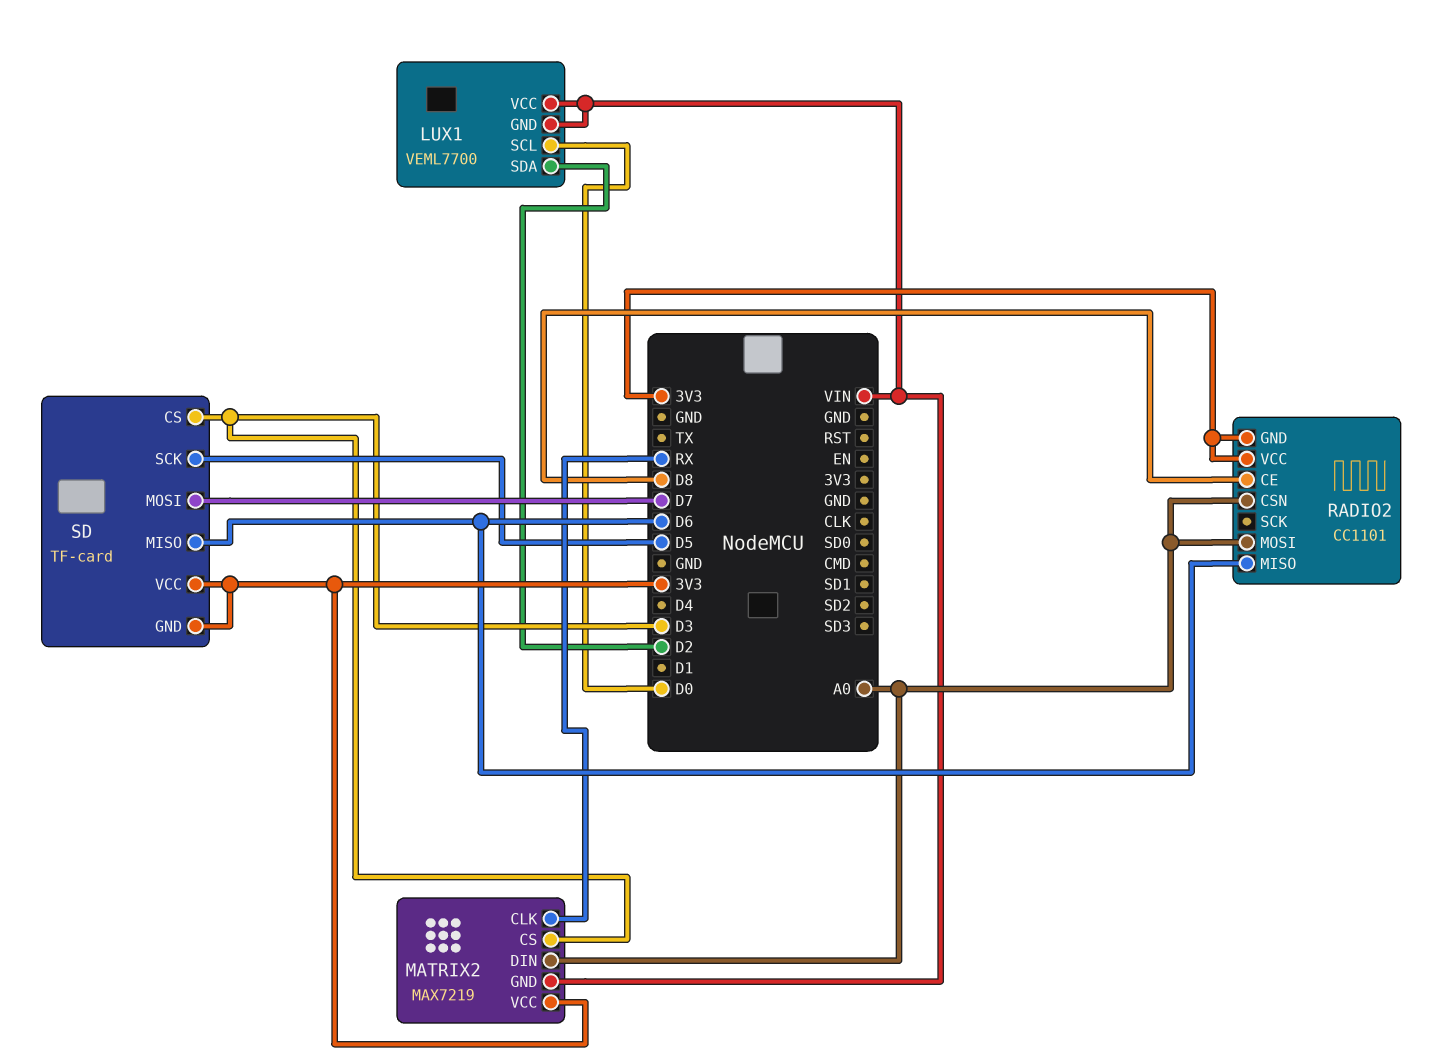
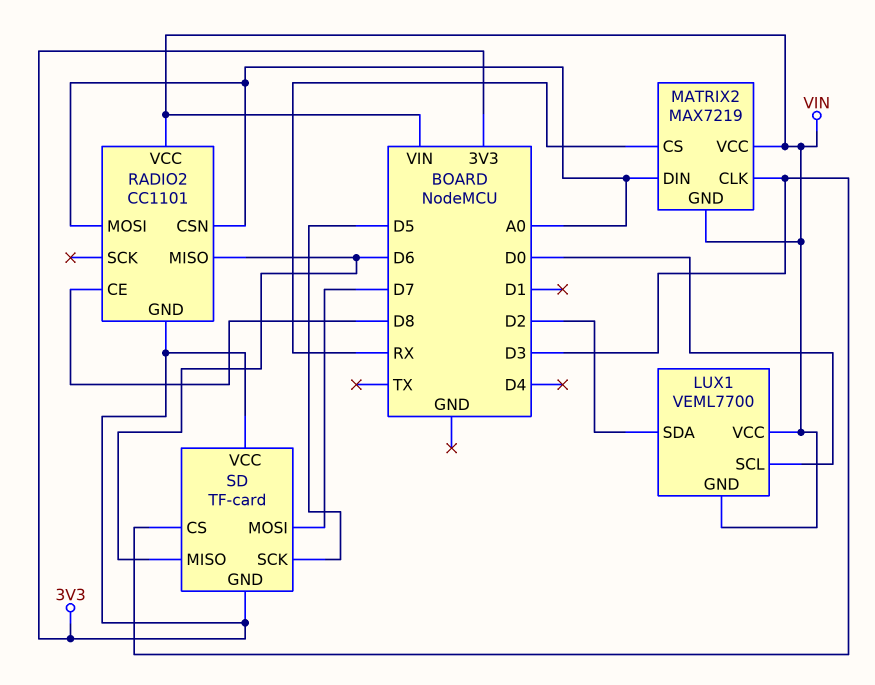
MATRIX2 pin CLK: RX -> D3
MATRIX2 pin CS: D3 -> RX
MATRIX2 pin VCC: 3V3 -> VIN
RADIO2 pin VCC: 3V3 -> VIN

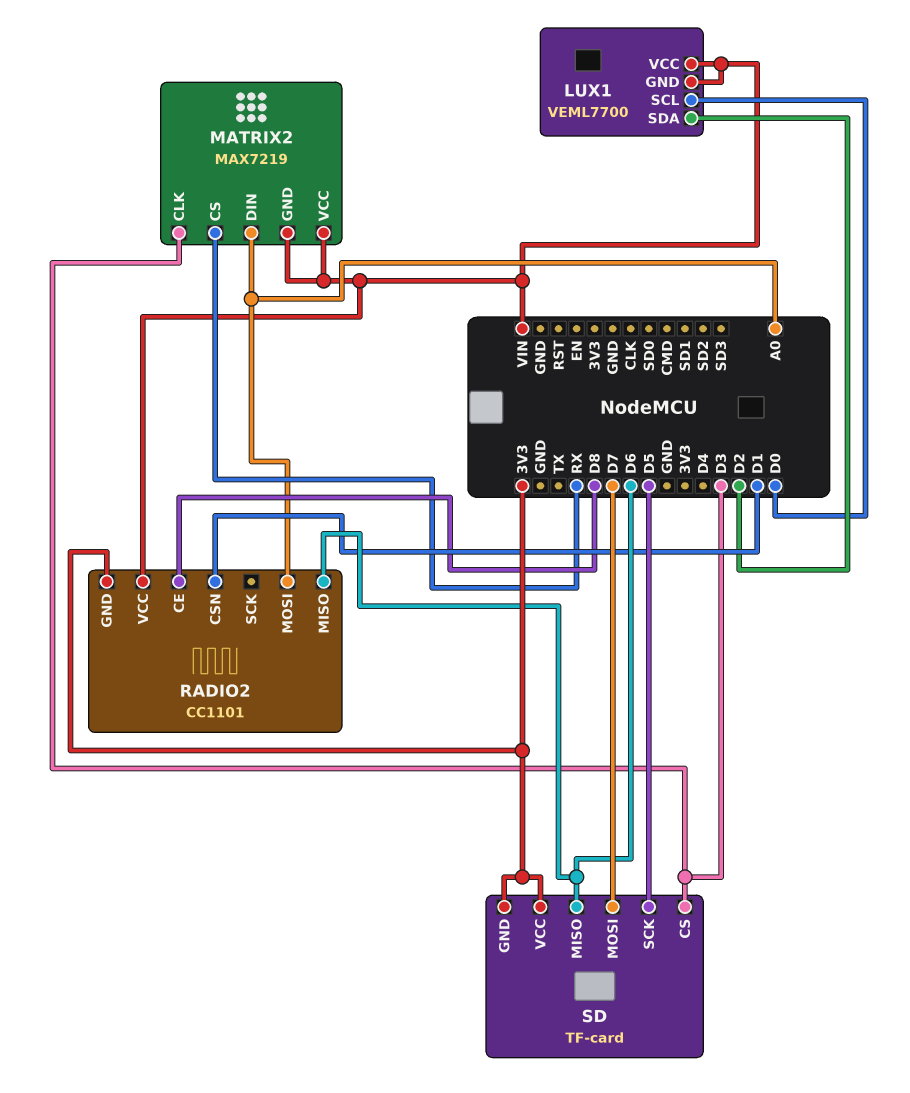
RADIO2 pin CSN: A0 -> D1

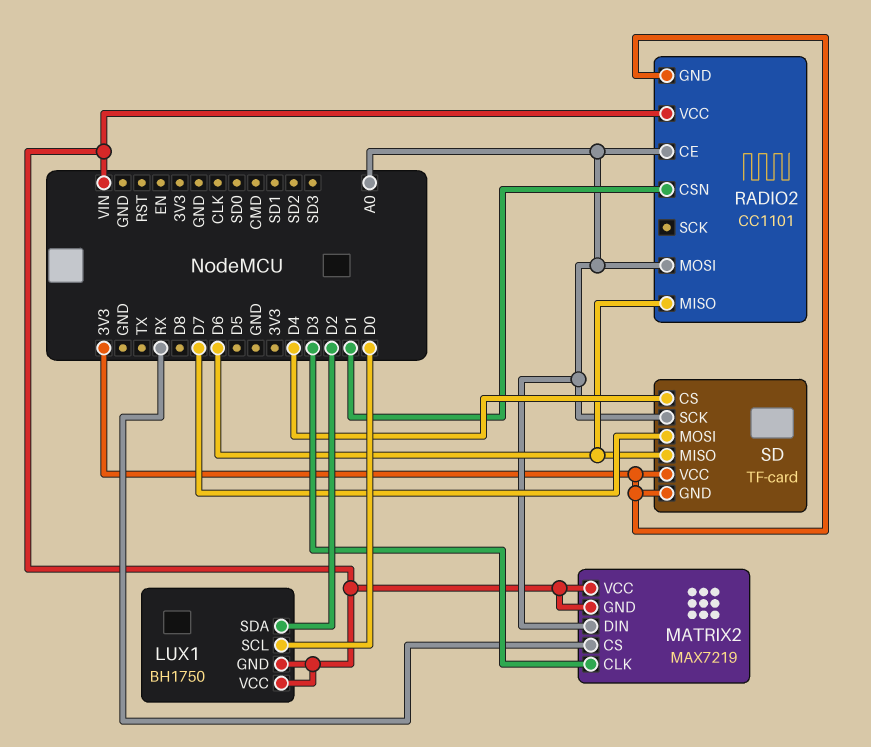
LUX1: VEML7700 -> BH1750
RADIO2 pin CE: D8 -> A0
SD pin CS: D3 -> D4
SD pin SCK: D5 -> A0

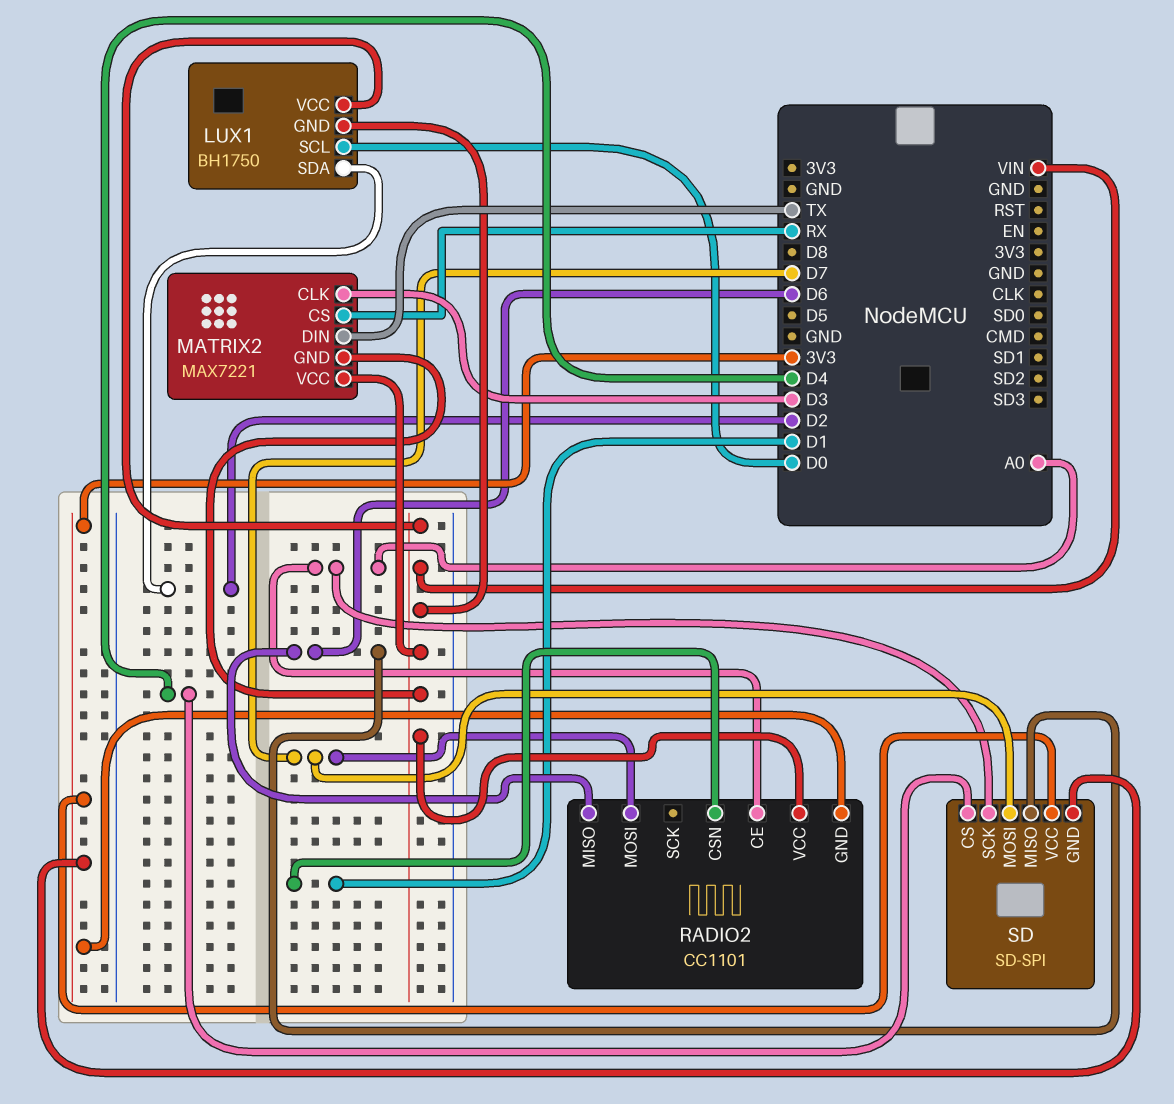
MATRIX2: MAX7219 -> MAX7221
MATRIX2 pin DIN: A0 -> TX
RADIO2 pin MOSI: A0 -> D7
SD: TF-card -> SD-SPI

